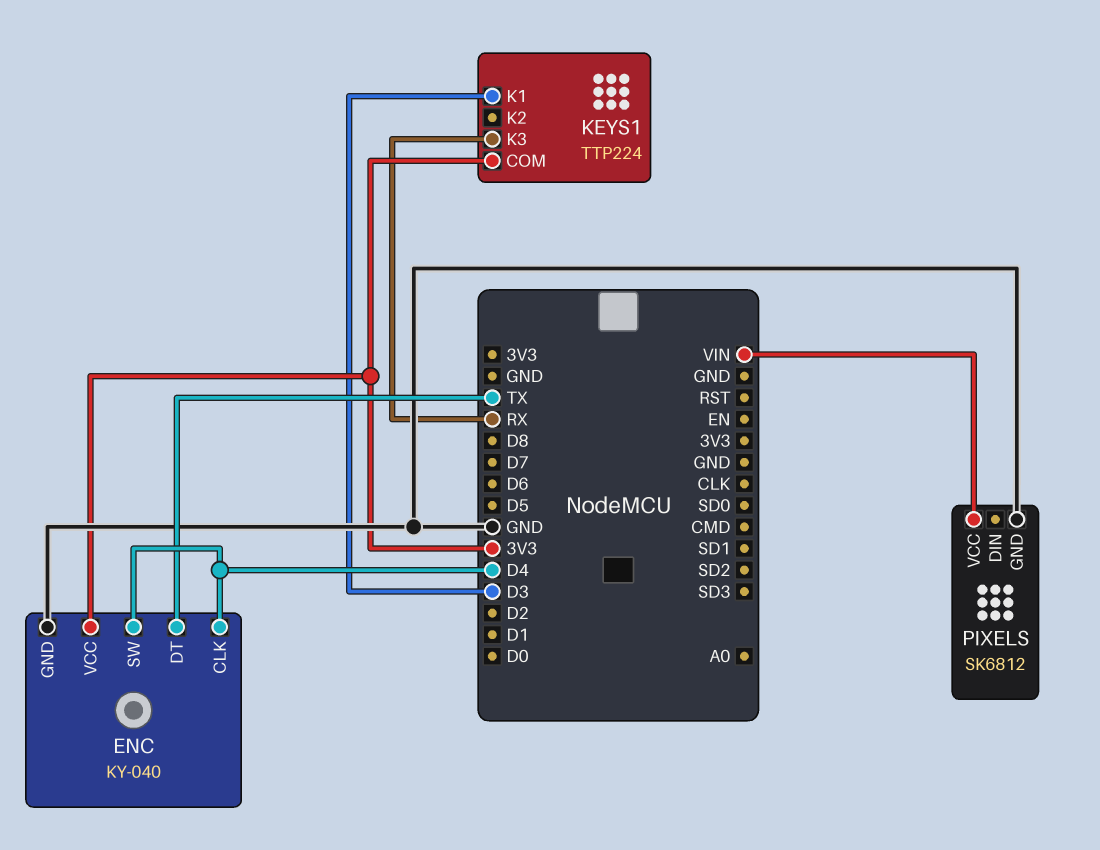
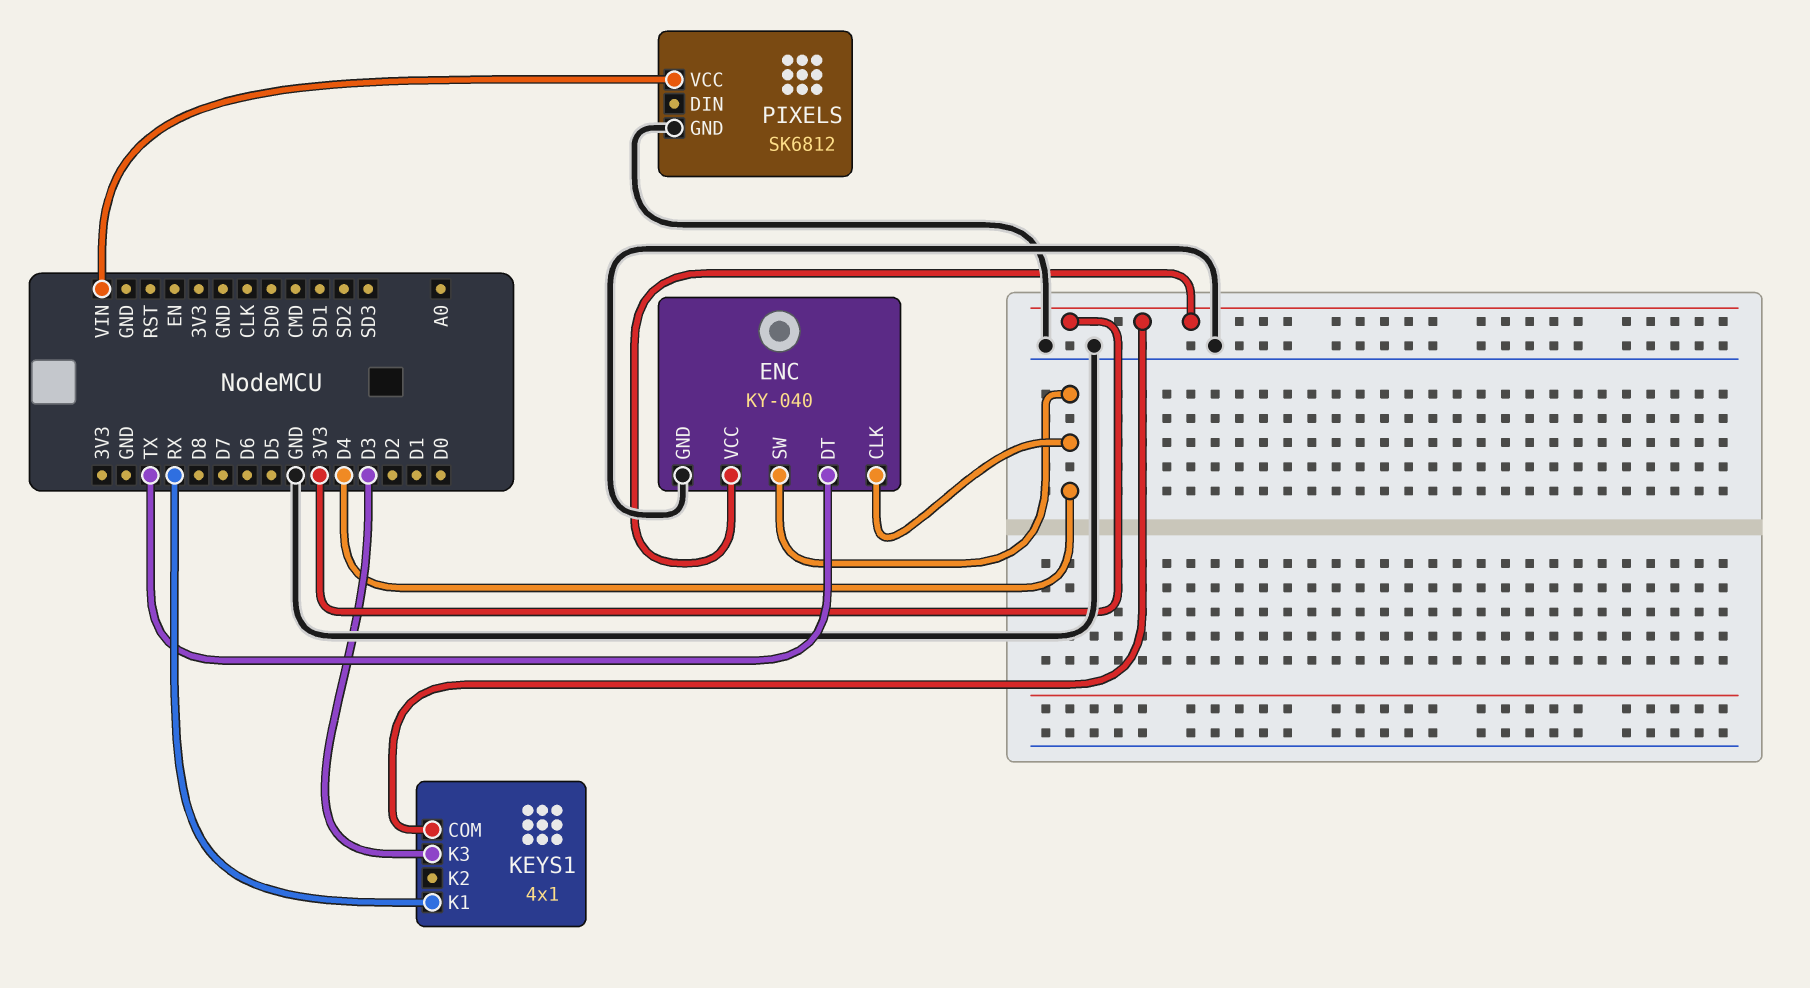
KEYS1: TTP224 -> 4x1
KEYS1 pin K1: D3 -> RX
KEYS1 pin K3: RX -> D3

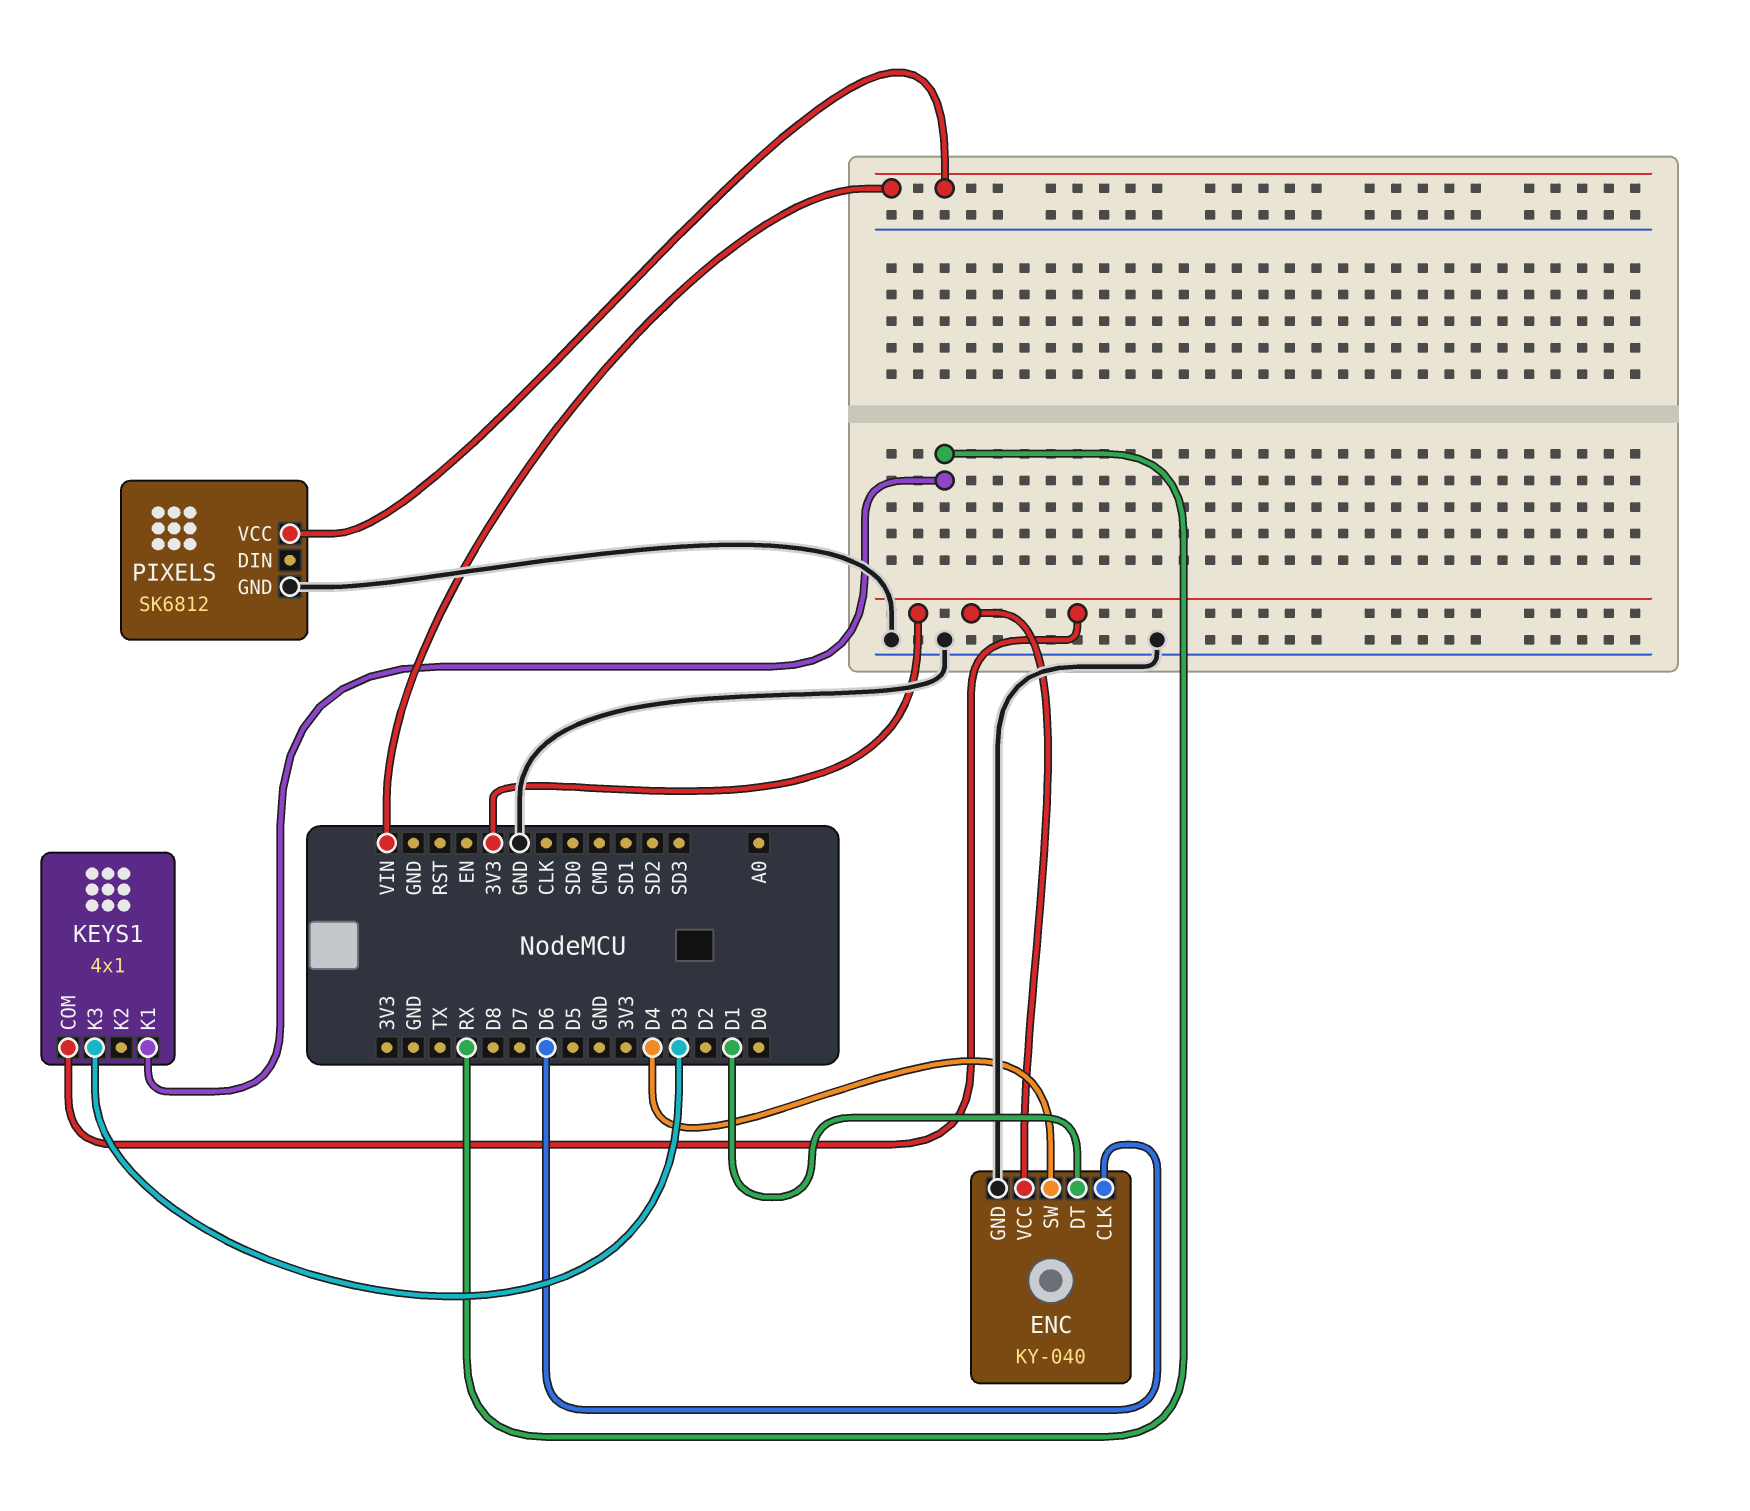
ENC pin CLK: D4 -> D6
ENC pin DT: TX -> D1

